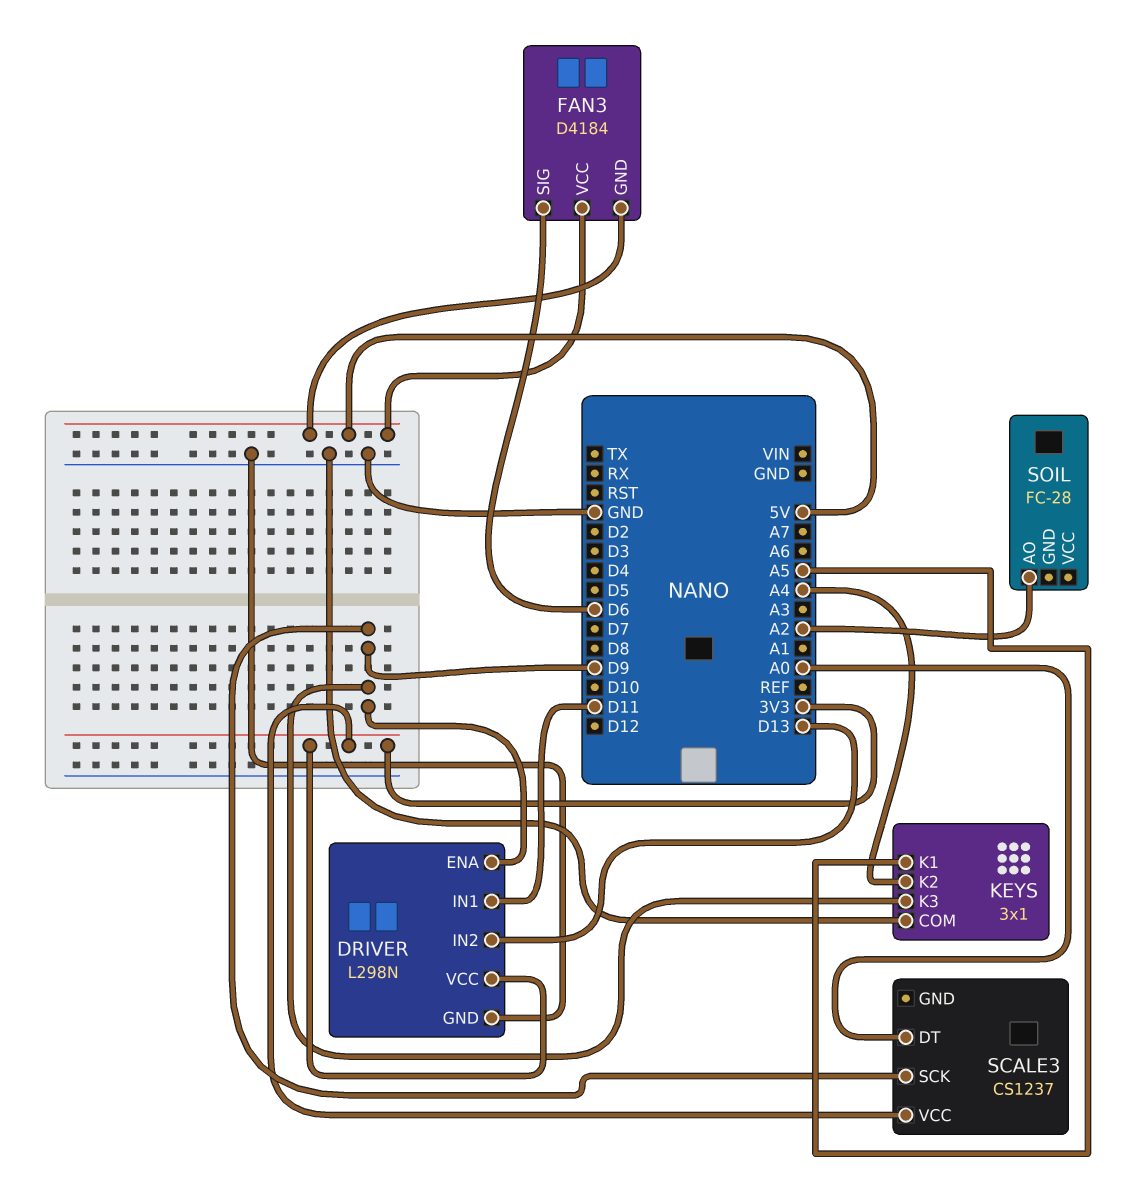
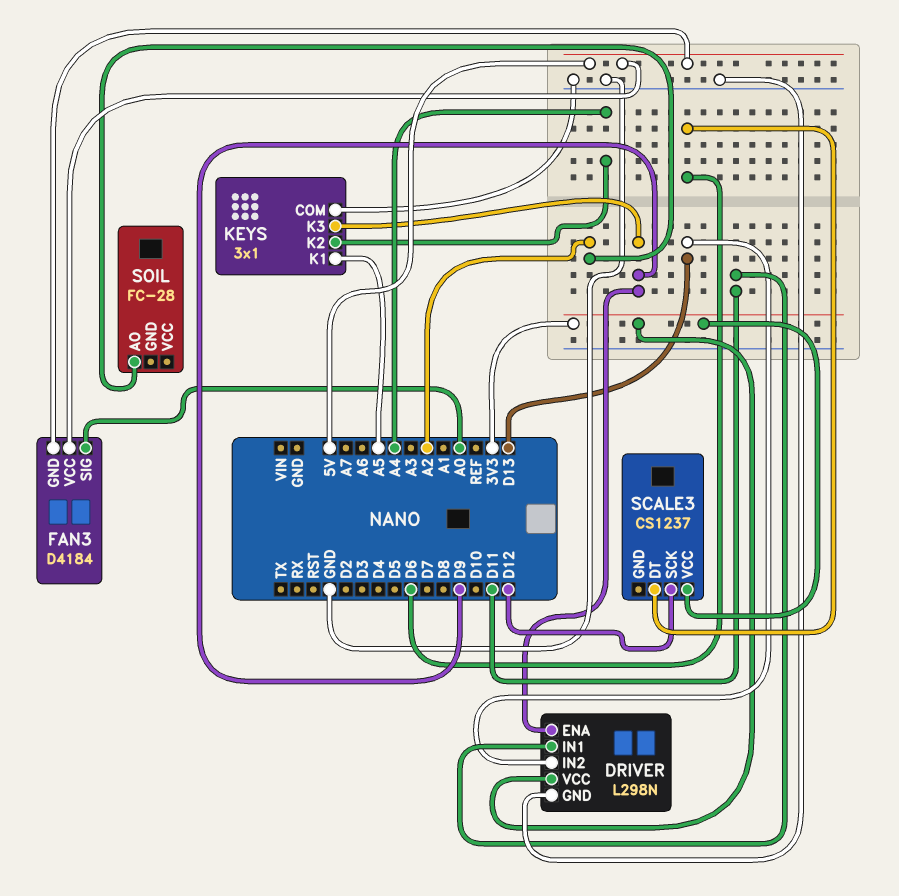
FAN3 pin SIG: D6 -> A0
SCALE3 pin DT: A0 -> D6
SCALE3 pin SCK: D9 -> D12

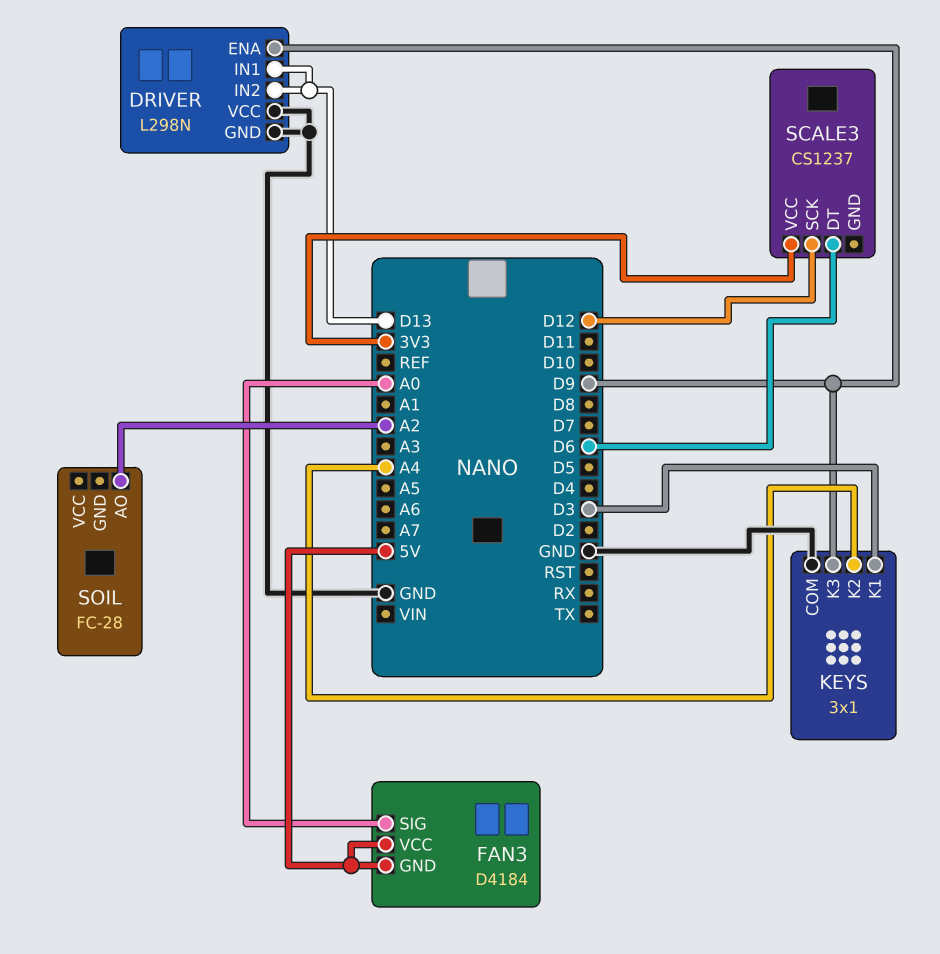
DRIVER pin IN1: D11 -> D13
DRIVER pin VCC: 3V3 -> GND
KEYS pin K1: A5 -> D3

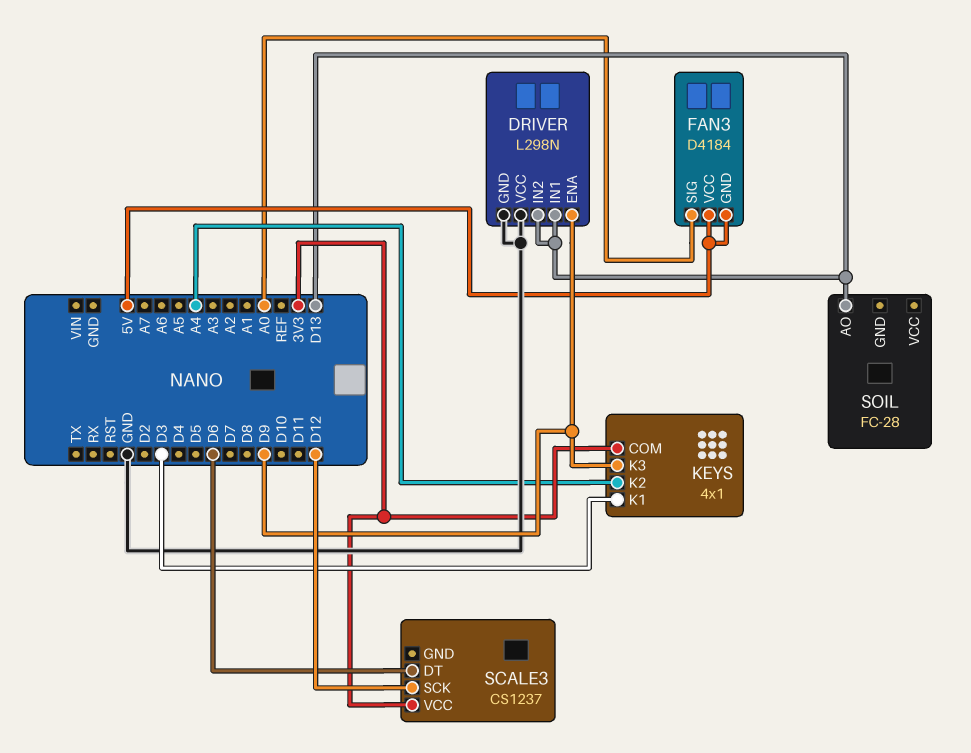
KEYS: 3x1 -> 4x1
KEYS pin COM: GND -> 3V3
SOIL pin AO: A2 -> D13

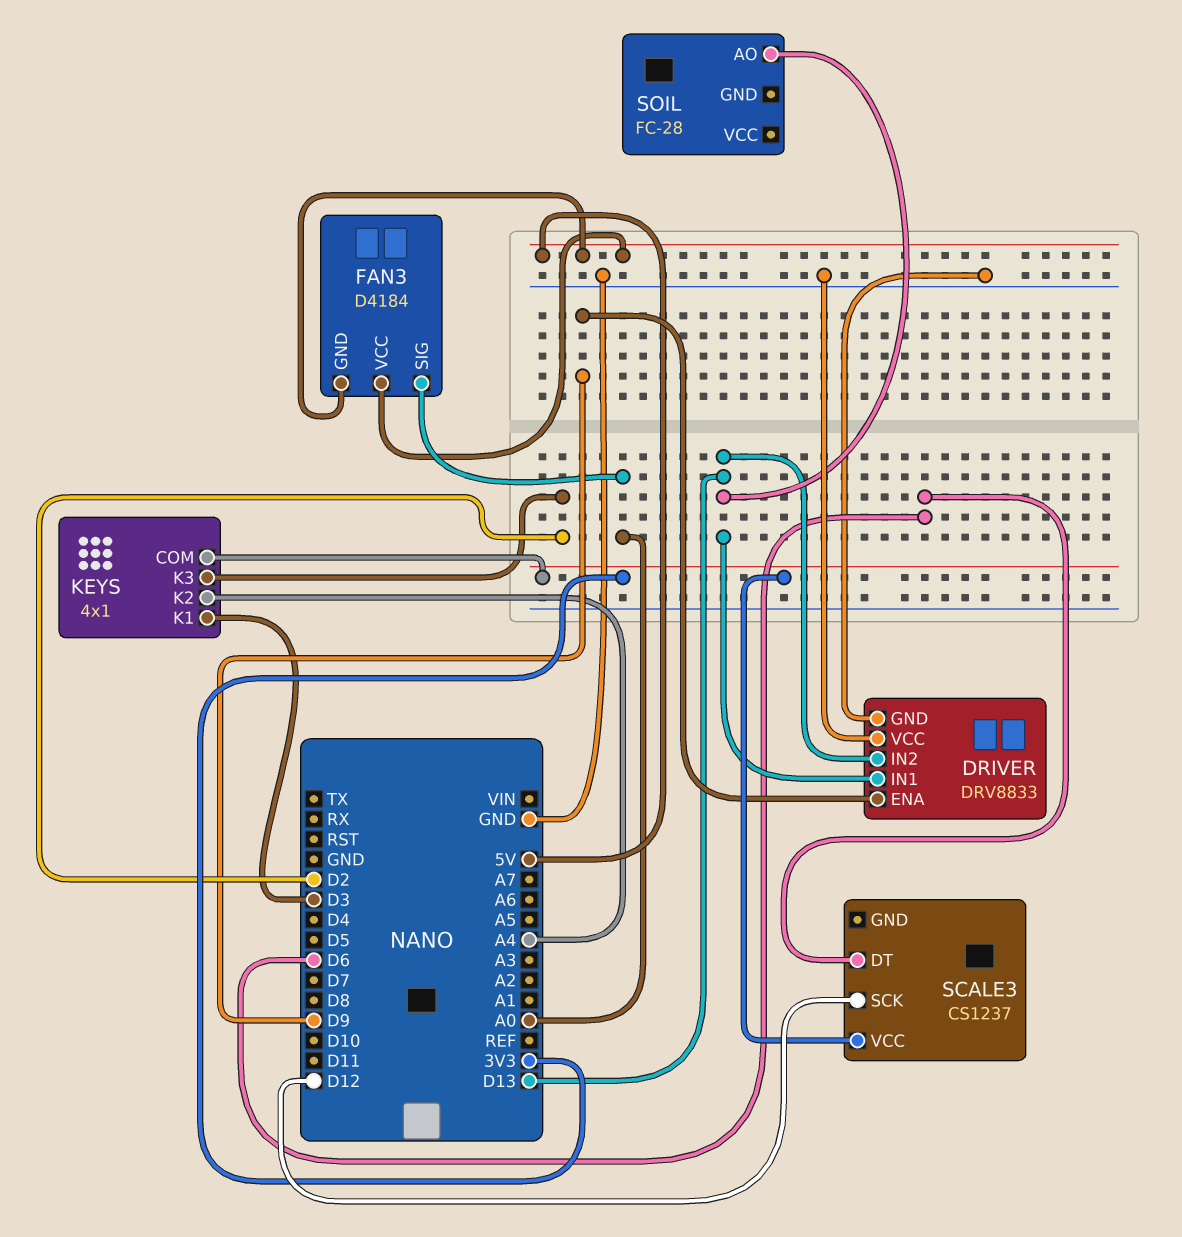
DRIVER: L298N -> DRV8833
KEYS pin K3: D9 -> D2

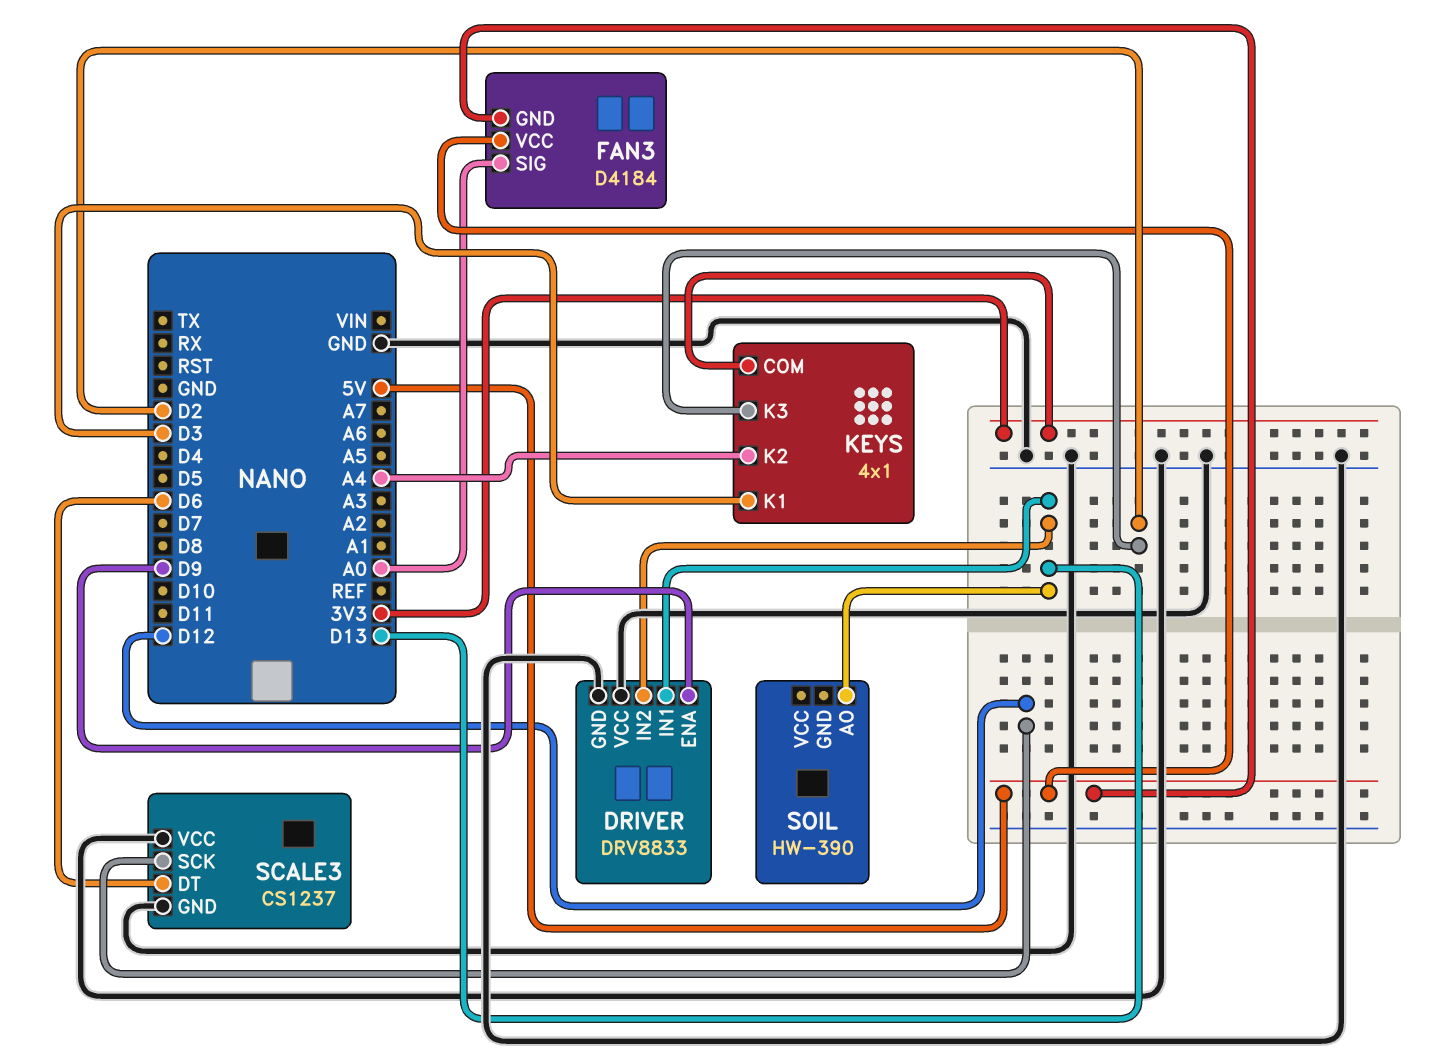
SCALE3 pin GND: none -> GND
SCALE3 pin VCC: 3V3 -> GND
SOIL: FC-28 -> HW-390

